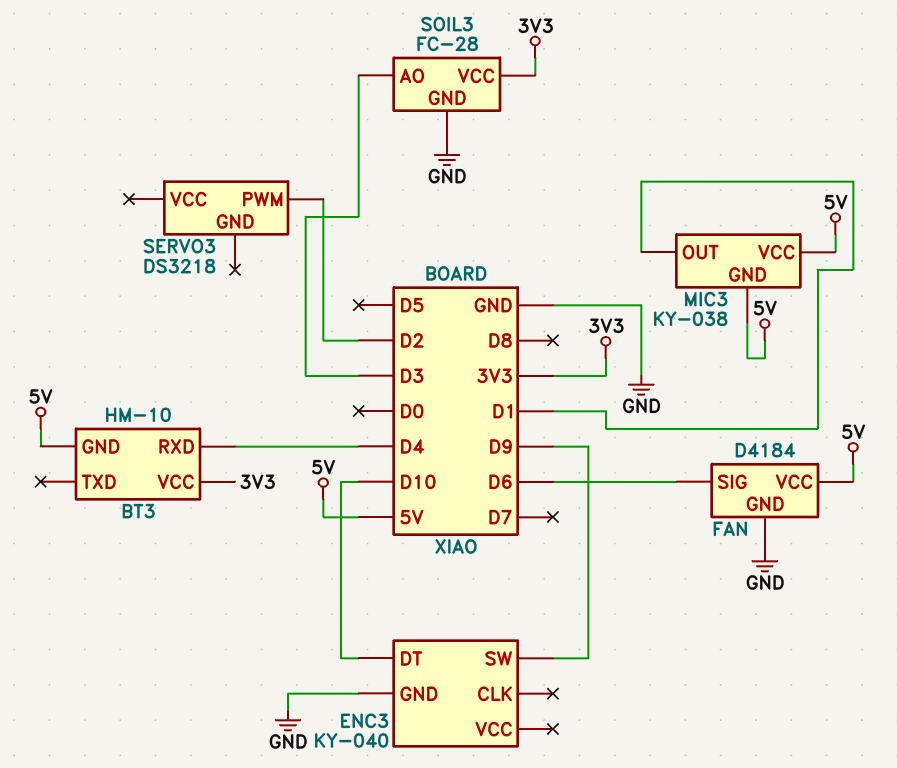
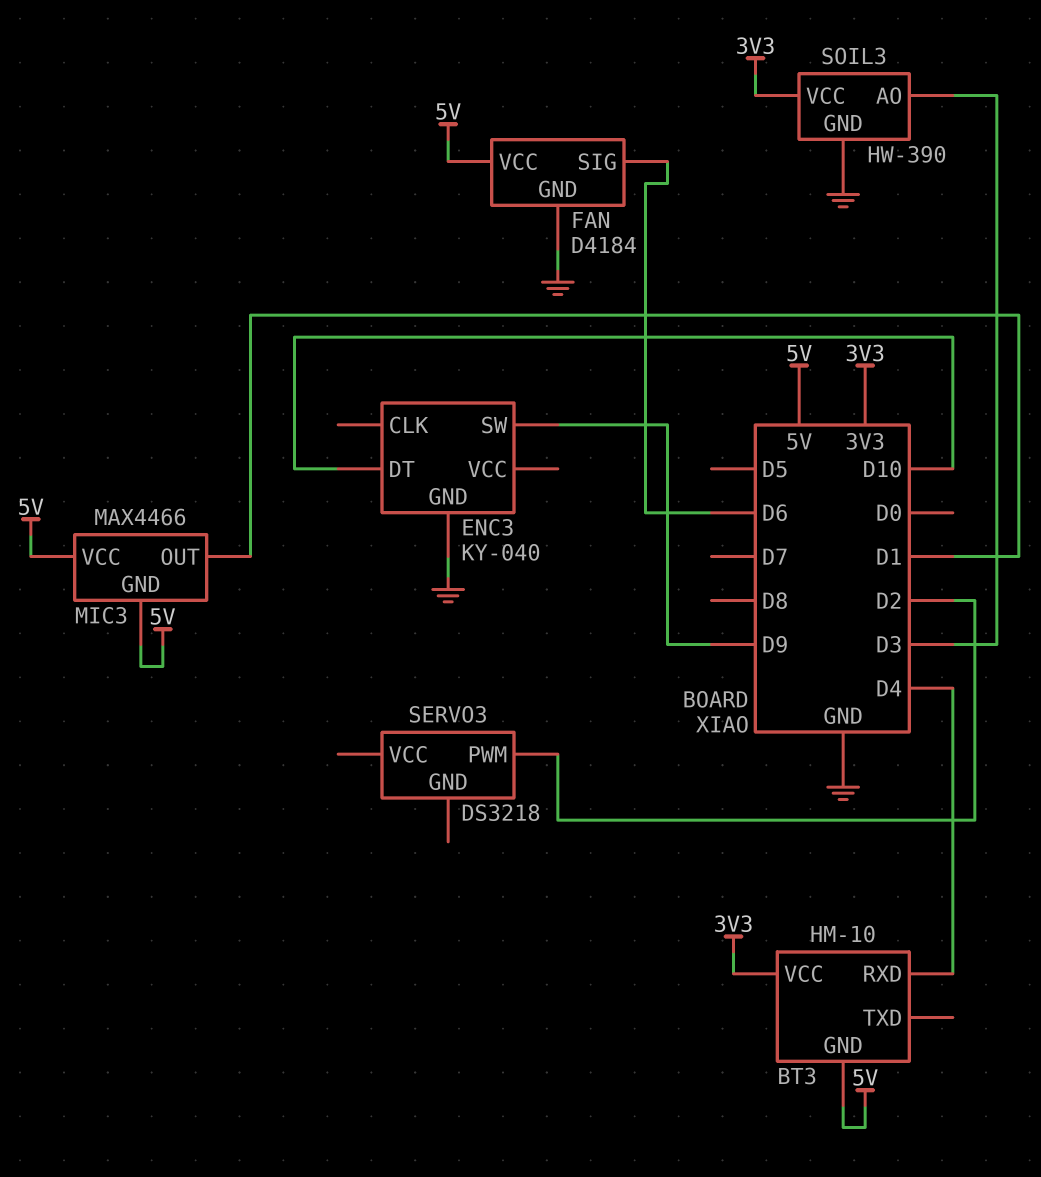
MIC3: KY-038 -> MAX4466
SOIL3: FC-28 -> HW-390

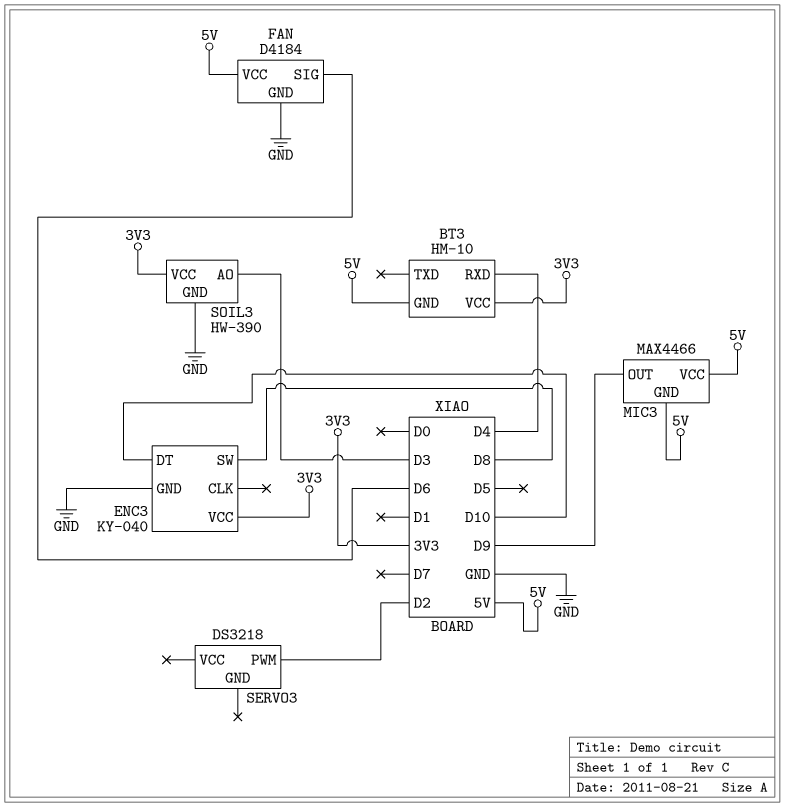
ENC3 pin SW: D9 -> D8
ENC3 pin VCC: none -> 3V3
MIC3 pin OUT: D1 -> D9

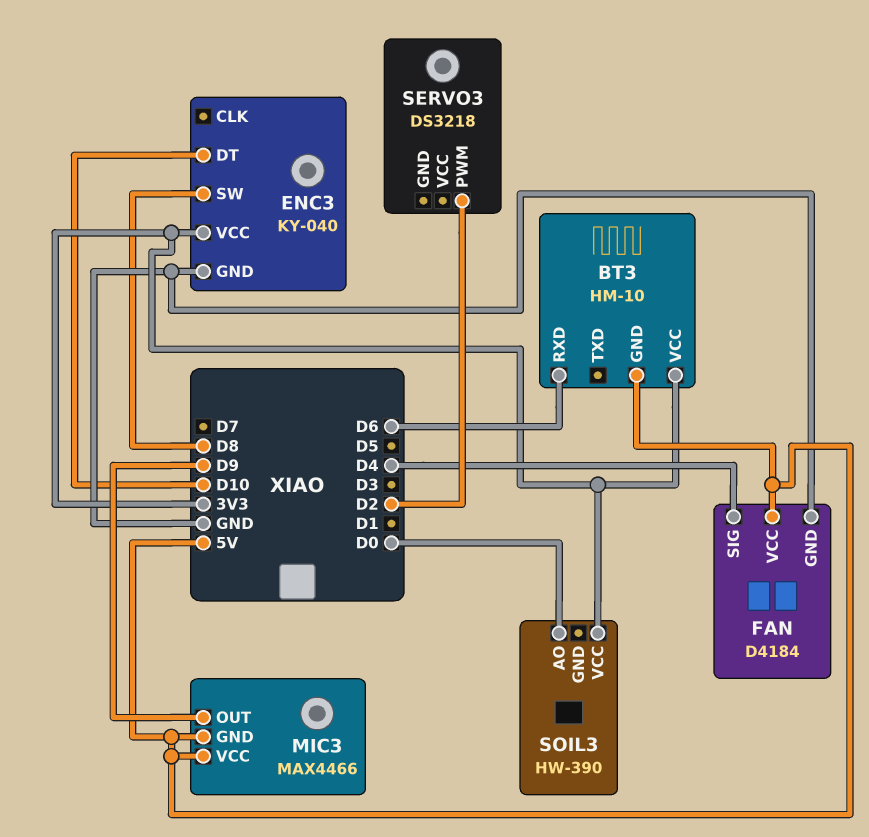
BT3 pin RXD: D4 -> D6
FAN pin SIG: D6 -> D4
SOIL3 pin AO: D3 -> D0
SOIL3 pin GND: GND -> none

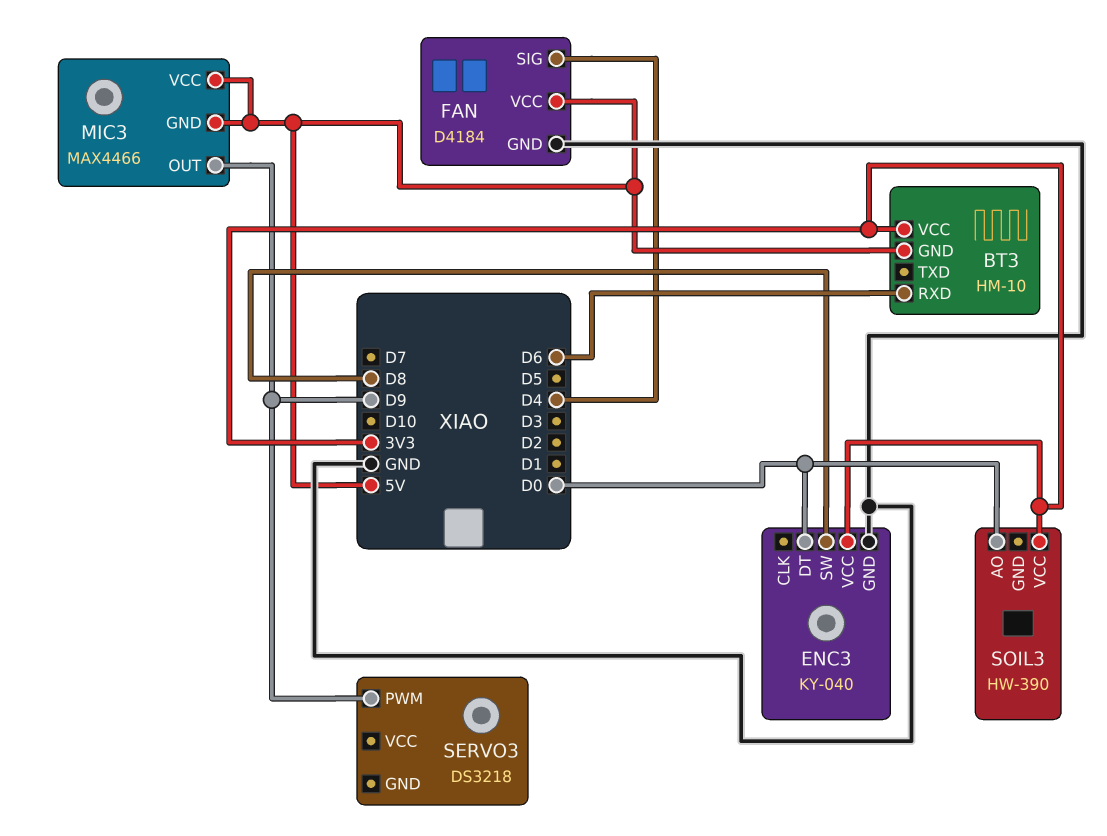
ENC3 pin DT: D10 -> D0
SERVO3 pin PWM: D2 -> D9

